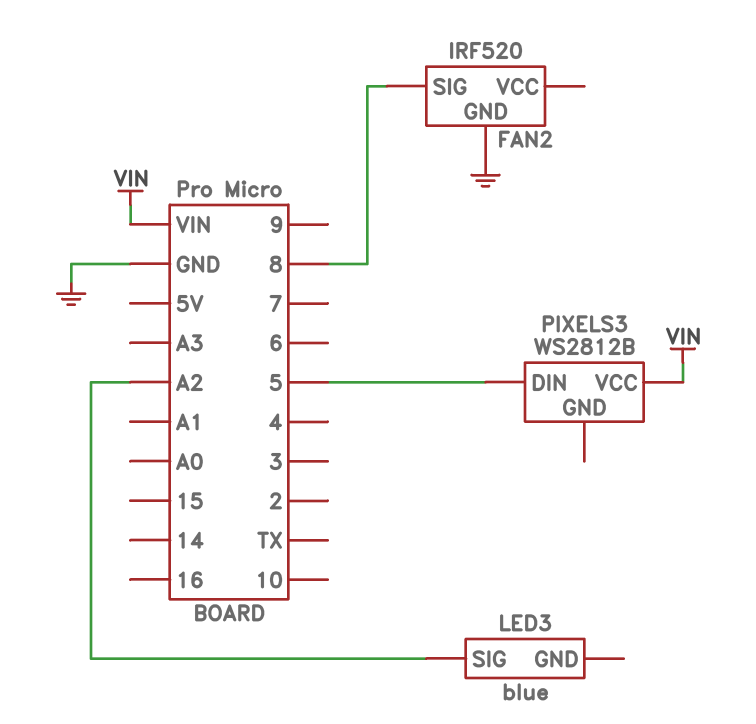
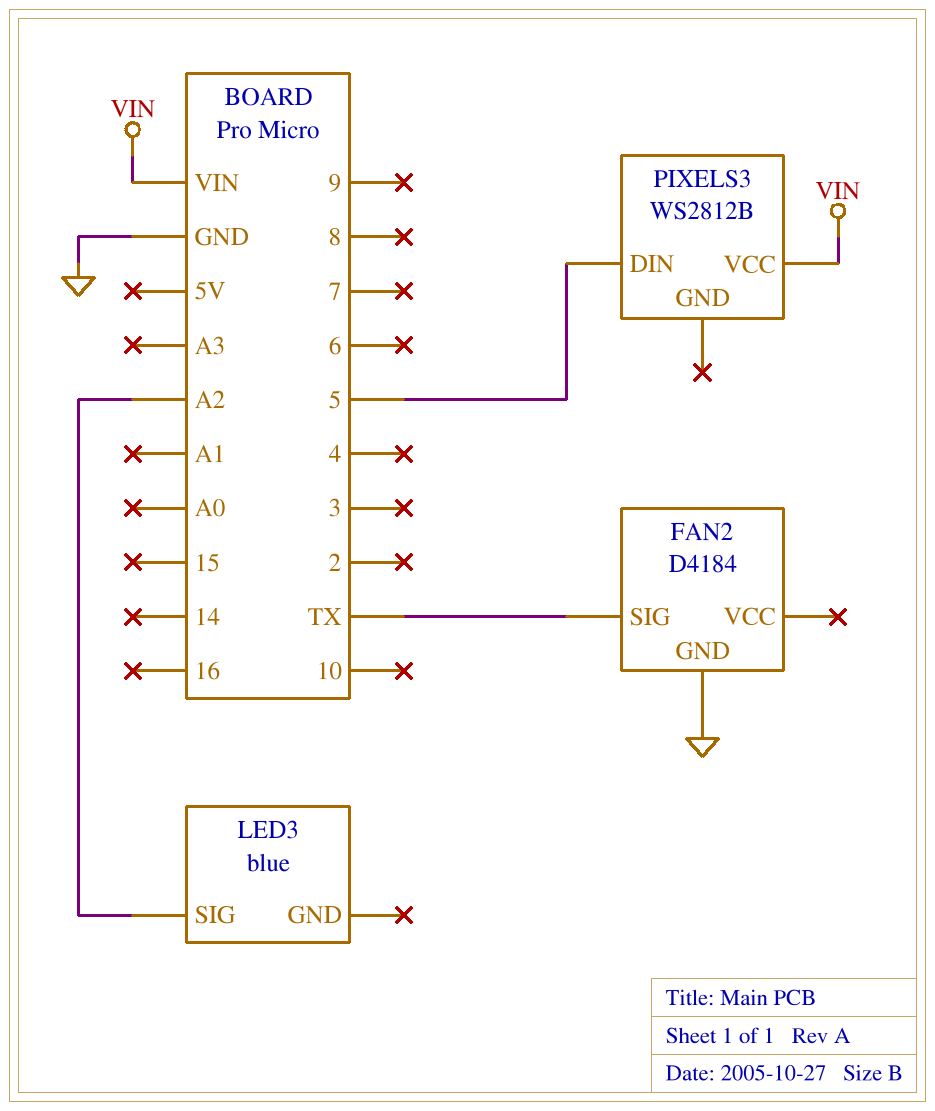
FAN2: IRF520 -> D4184
FAN2 pin SIG: 8 -> TX

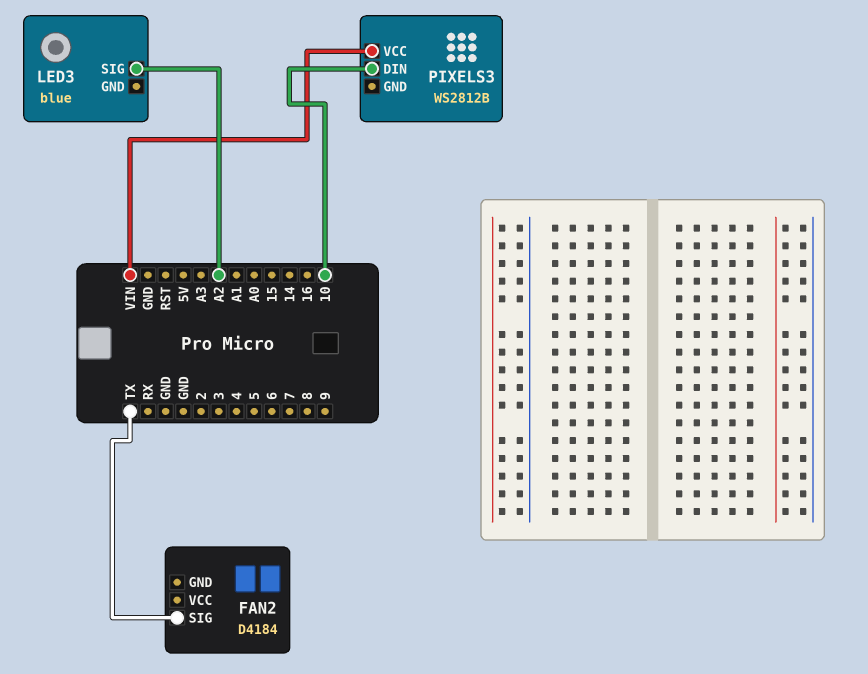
FAN2 pin GND: GND -> none
PIXELS3 pin DIN: 5 -> 10

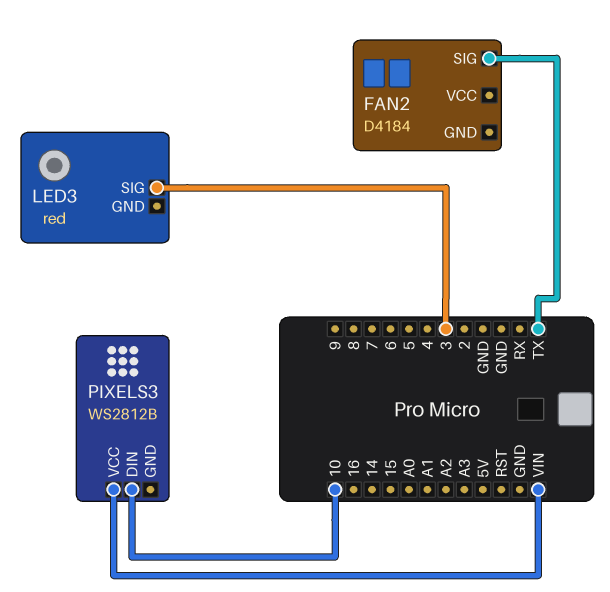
LED3: blue -> red
LED3 pin SIG: A2 -> 3

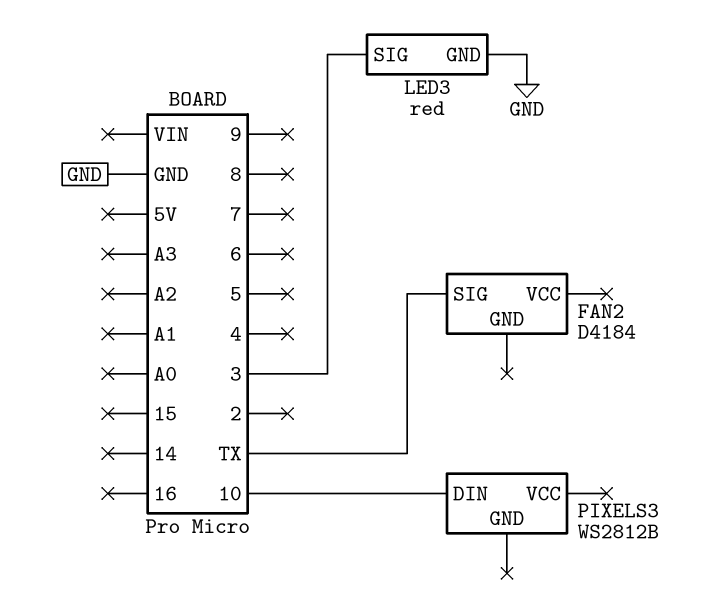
LED3 pin GND: none -> GND
PIXELS3 pin VCC: VIN -> none

